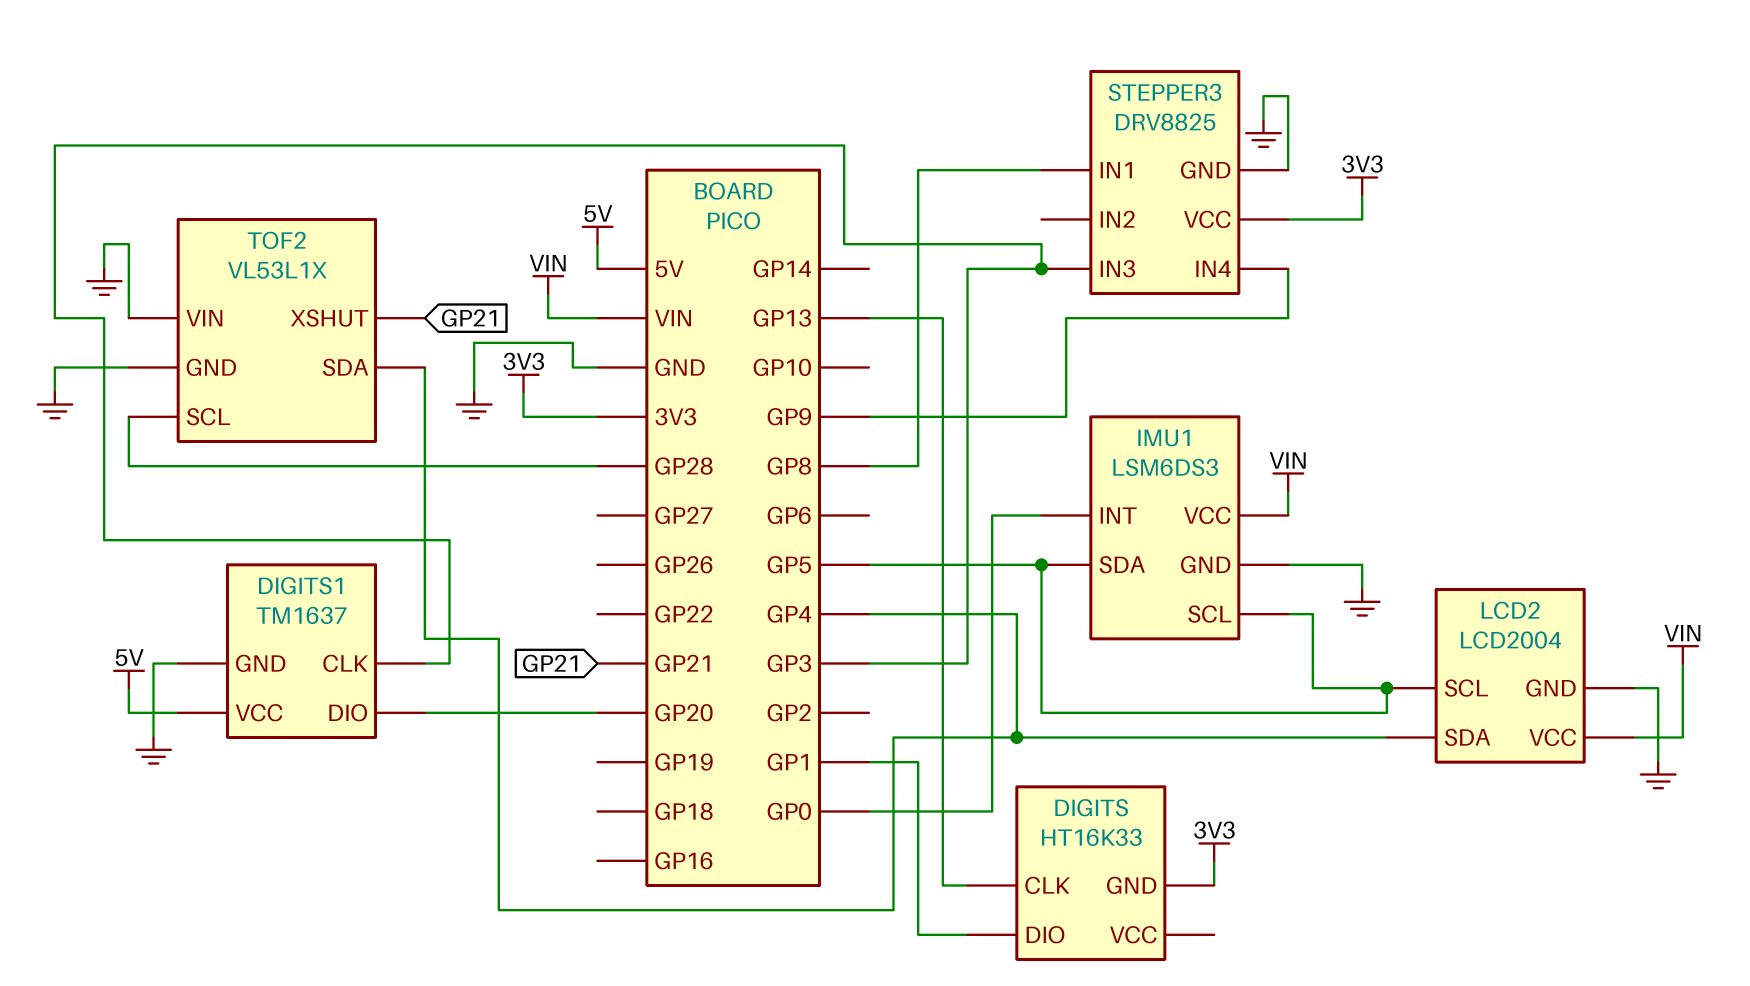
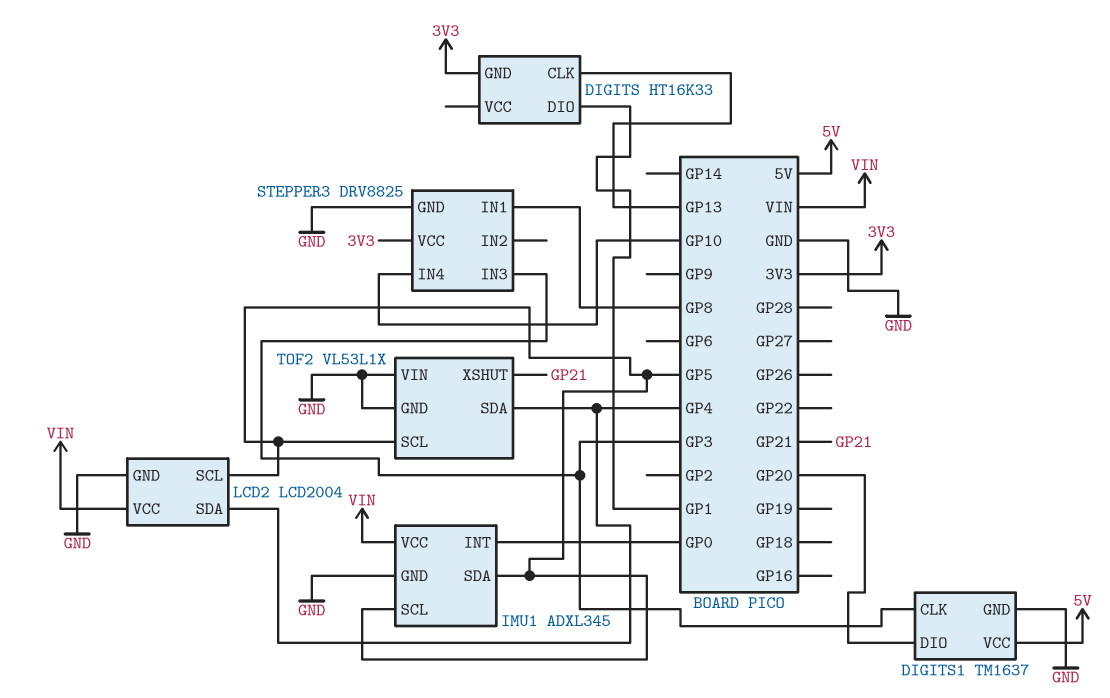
IMU1: LSM6DS3 -> ADXL345
STEPPER3 pin IN4: GP9 -> GP10
TOF2 pin SCL: GP28 -> GP5

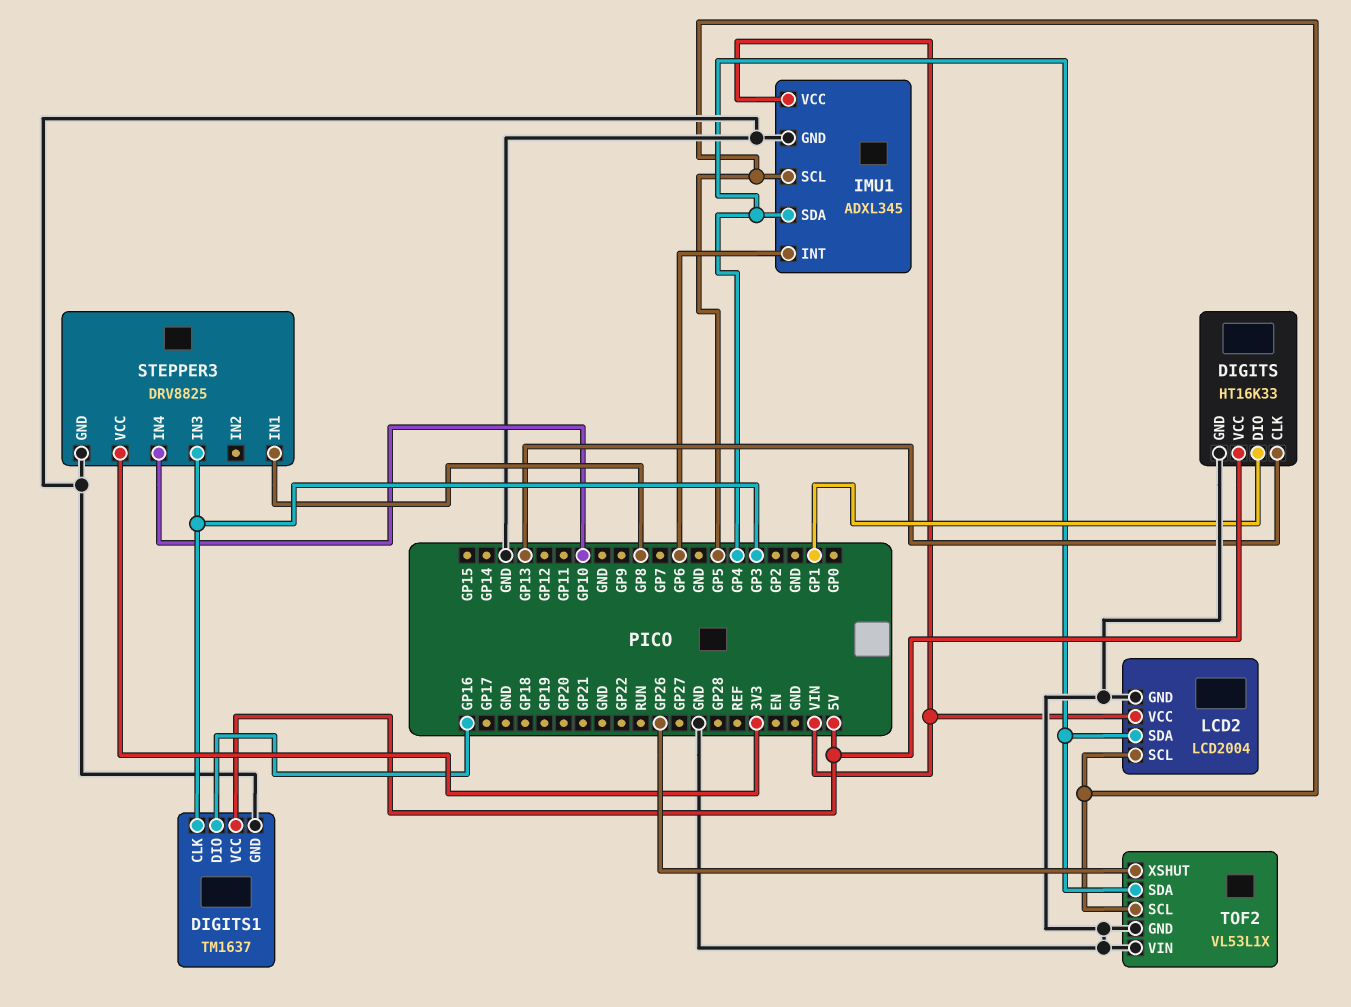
DIGITS pin GND: 3V3 -> GND
DIGITS pin VCC: none -> 5V
DIGITS1 pin DIO: GP20 -> GP16
IMU1 pin INT: GP0 -> GP6
IMU1 pin SDA: GP5 -> GP4
TOF2 pin XSHUT: GP21 -> GP26

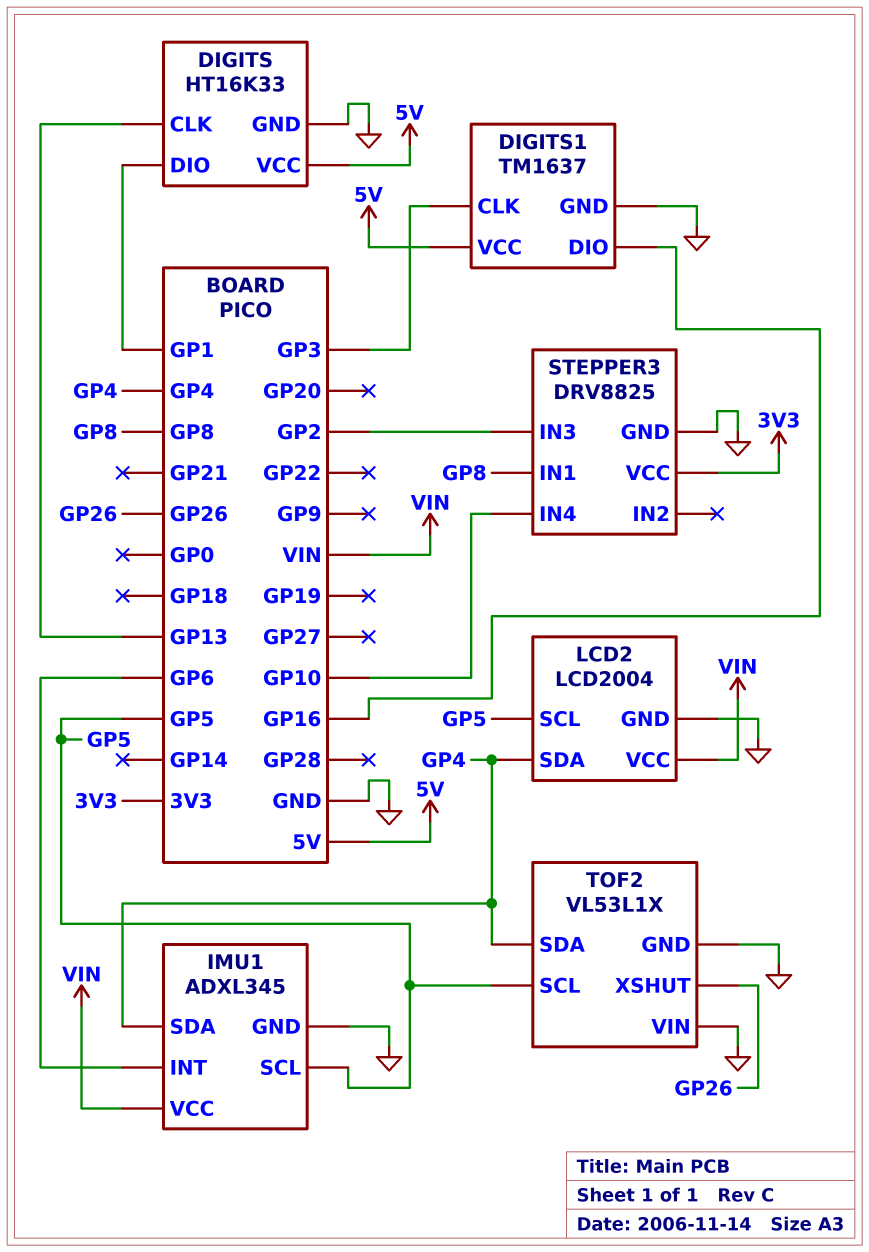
STEPPER3 pin IN3: GP3 -> GP2

